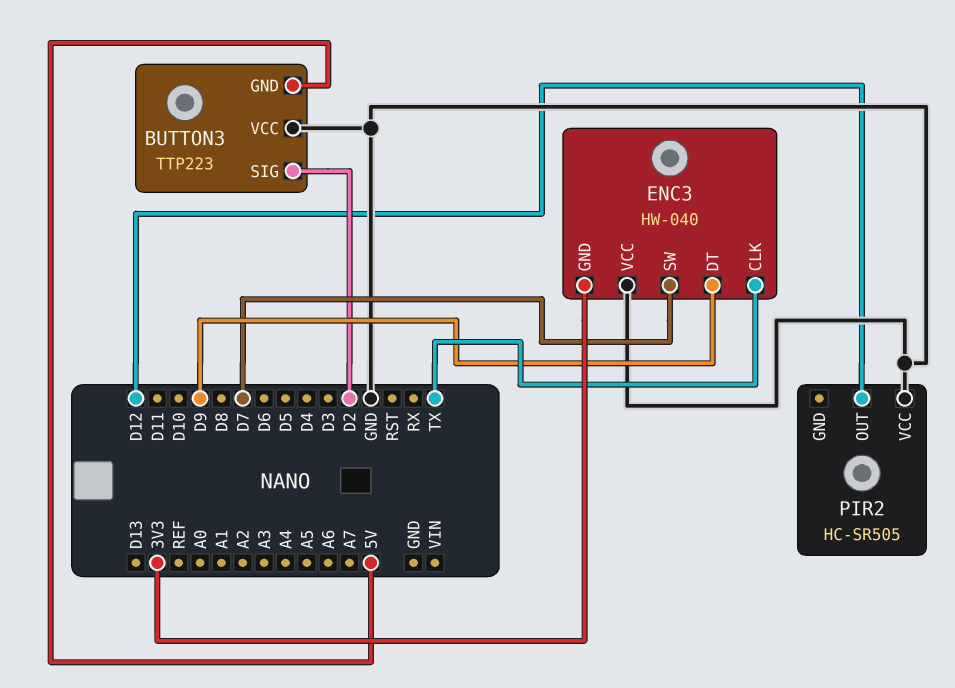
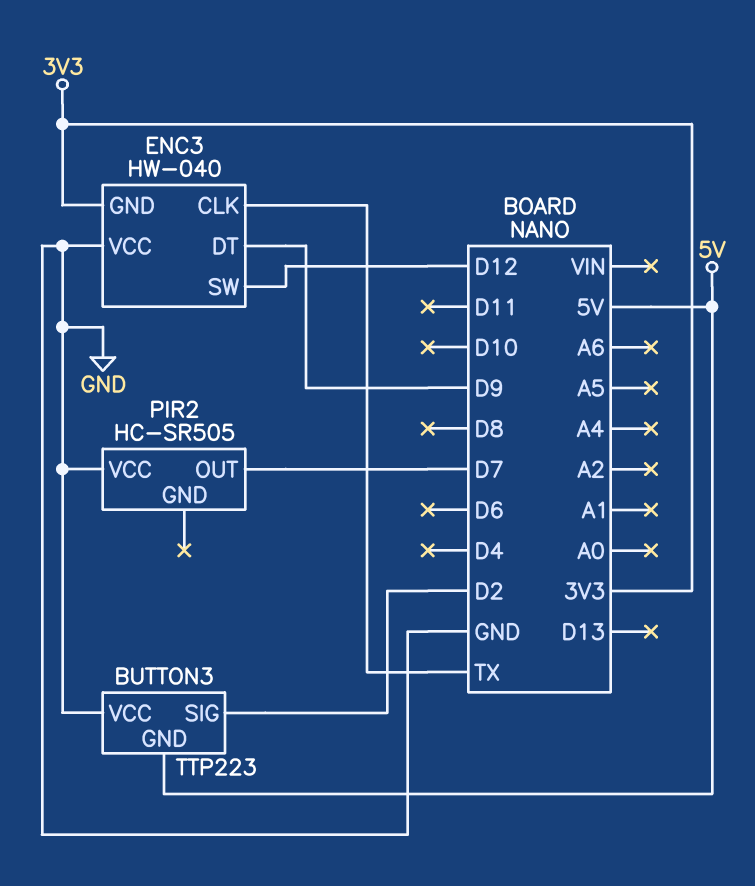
ENC3 pin SW: D7 -> D12
PIR2 pin OUT: D12 -> D7

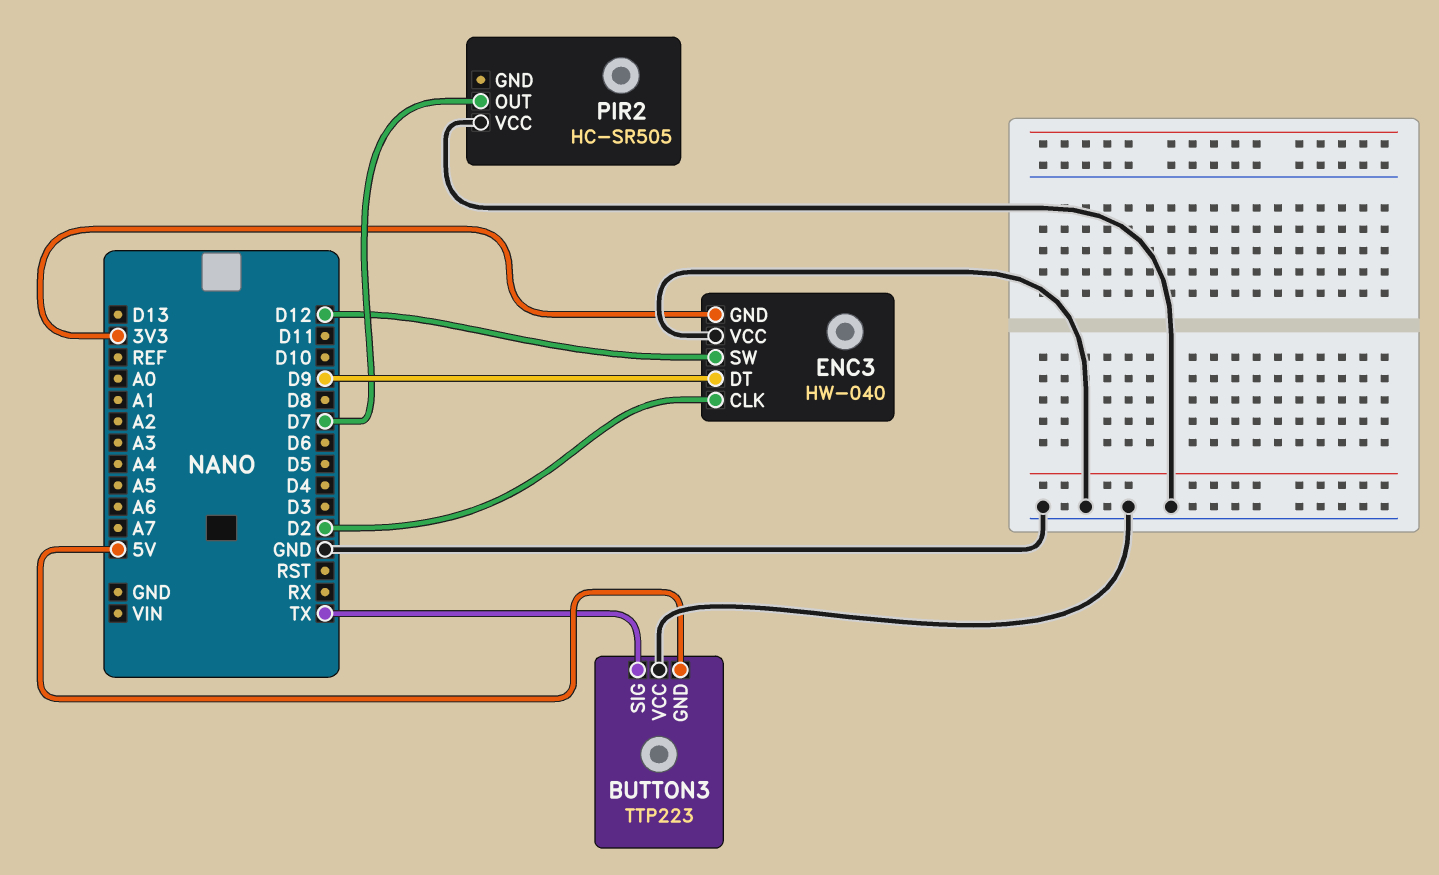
BUTTON3 pin SIG: D2 -> TX
ENC3 pin CLK: TX -> D2

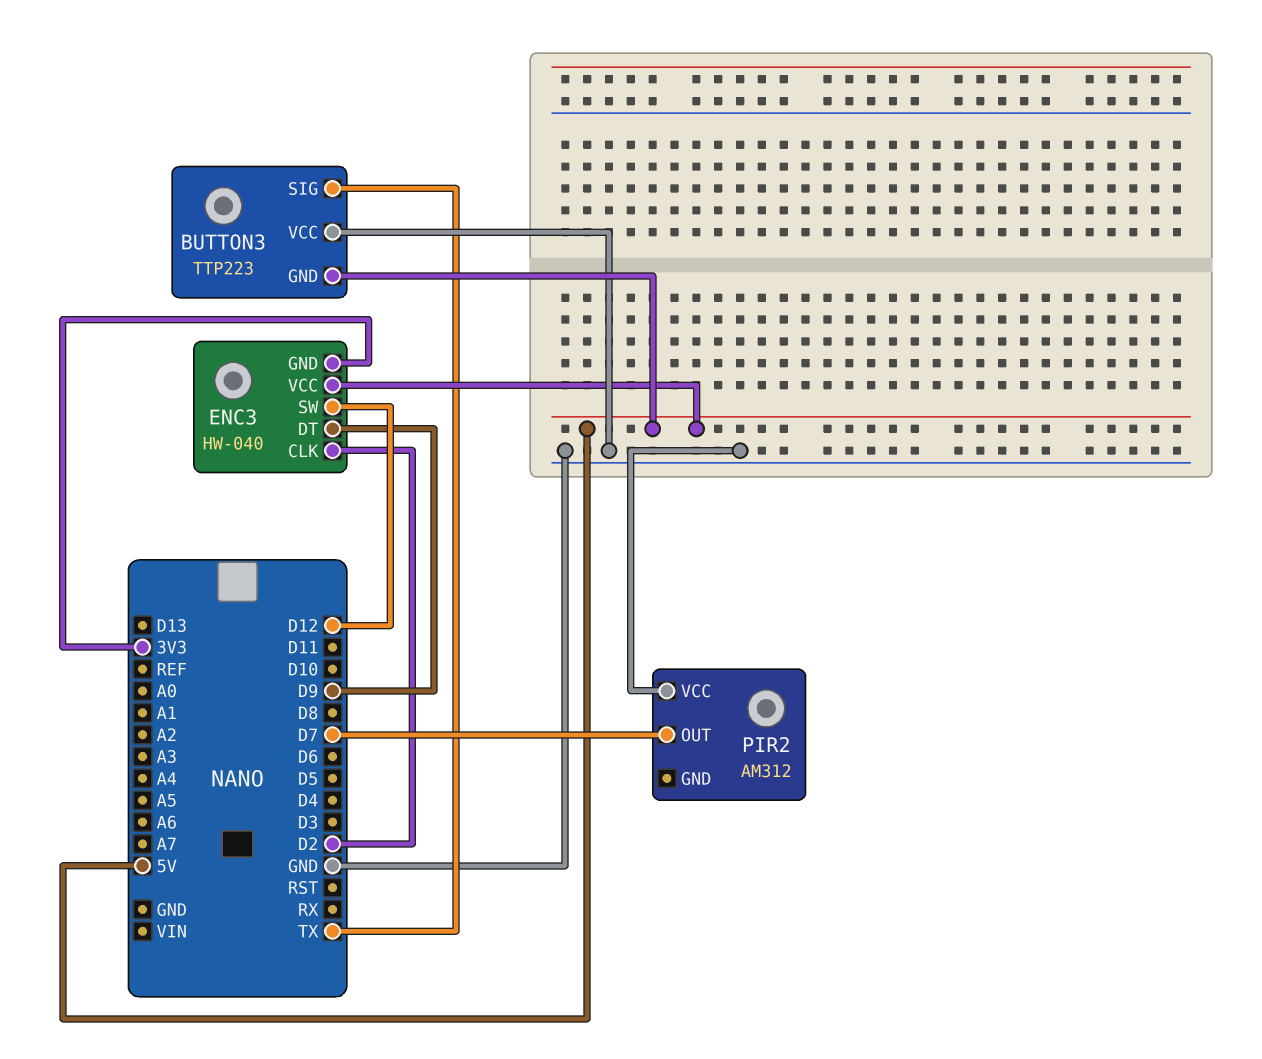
ENC3 pin VCC: GND -> 5V
PIR2: HC-SR505 -> AM312

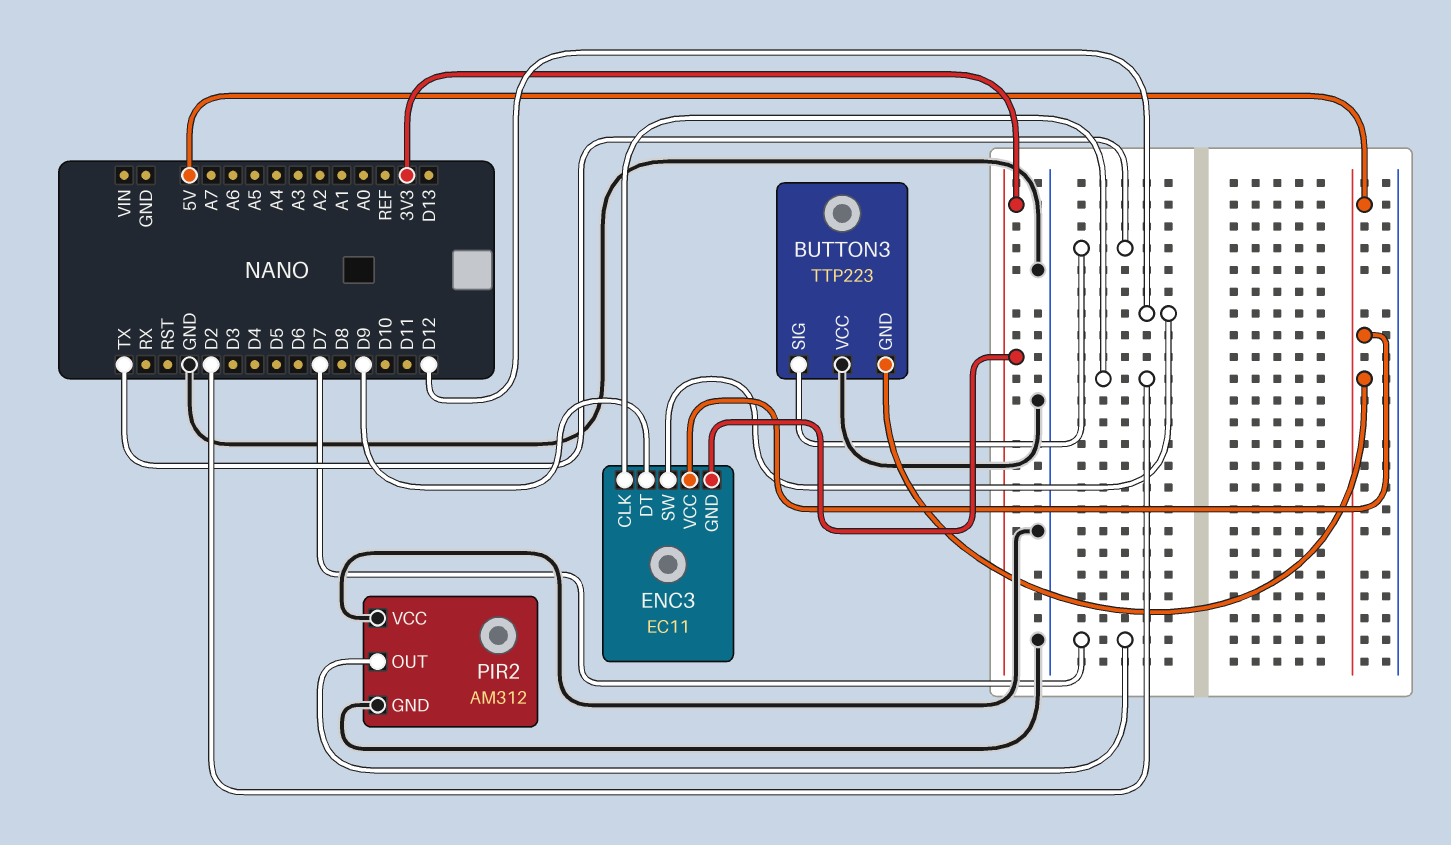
ENC3: HW-040 -> EC11
PIR2 pin GND: none -> GND

